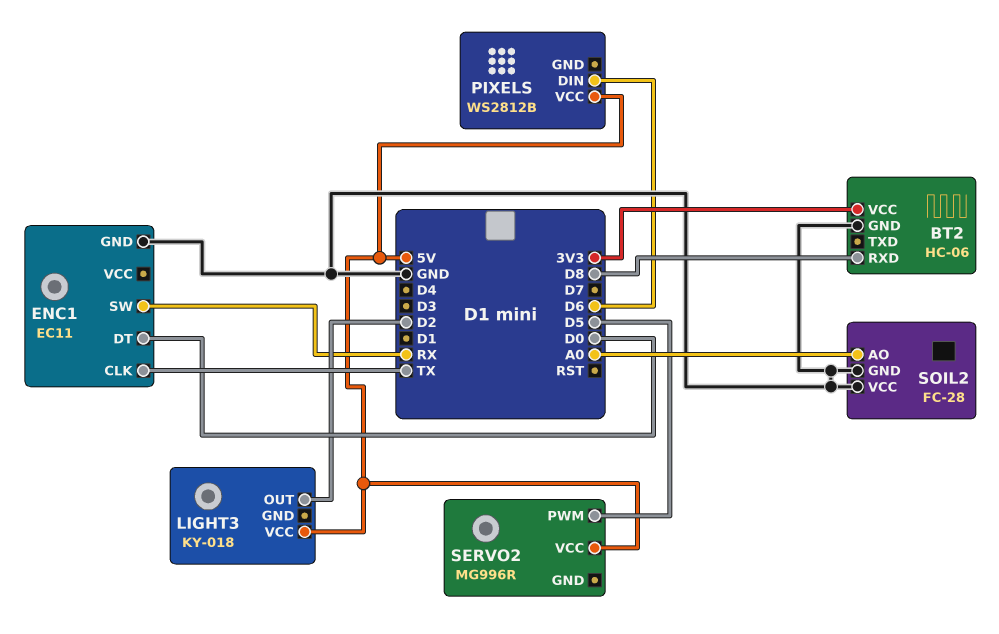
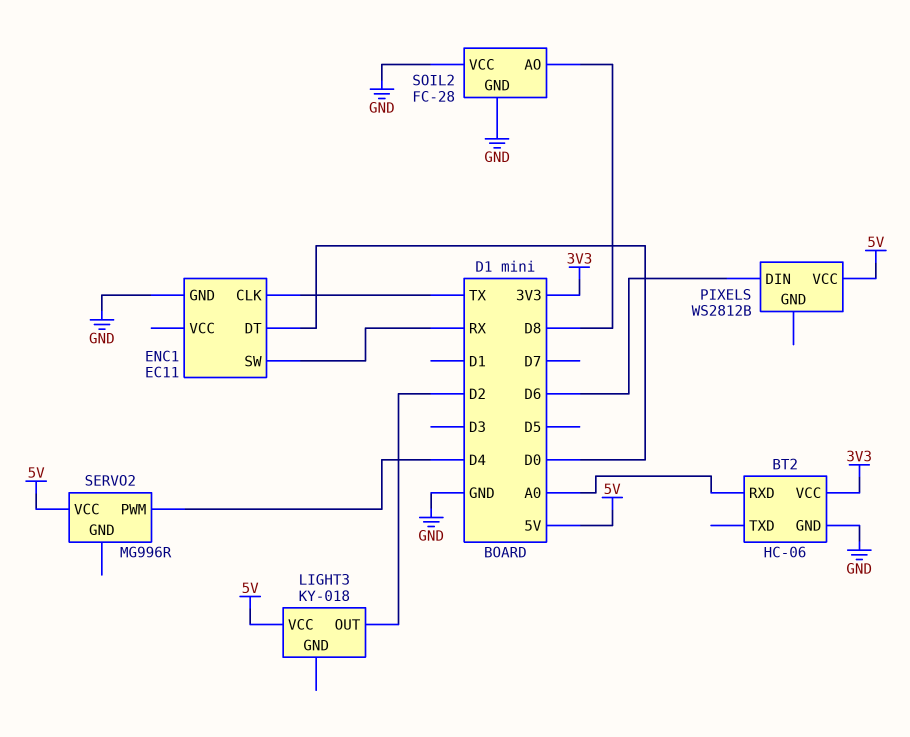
BT2 pin RXD: D8 -> A0
SERVO2 pin PWM: D5 -> D4
SOIL2 pin AO: A0 -> D8

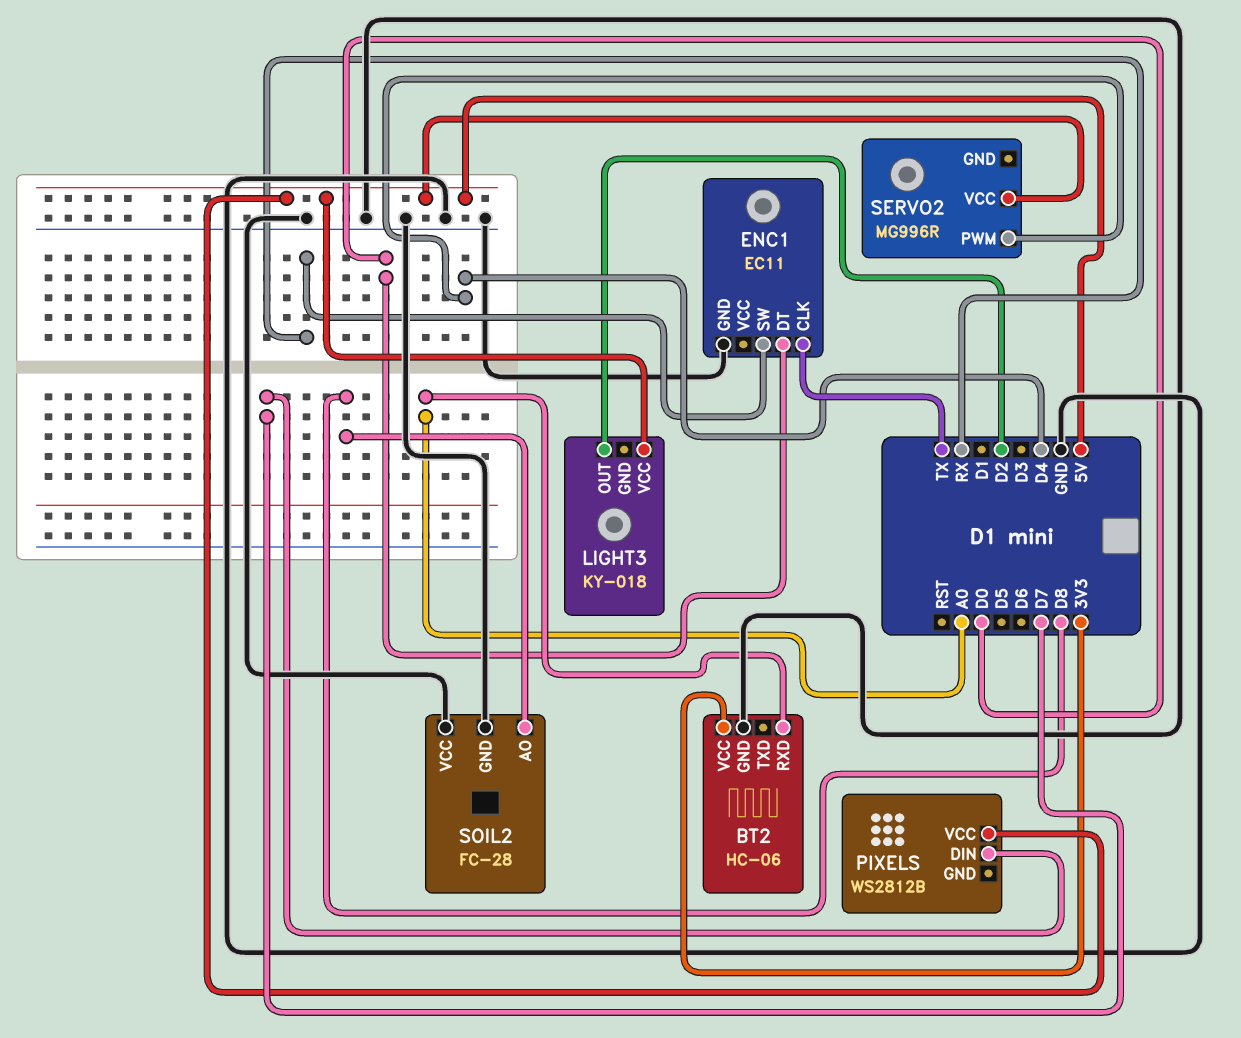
PIXELS pin DIN: D6 -> D7

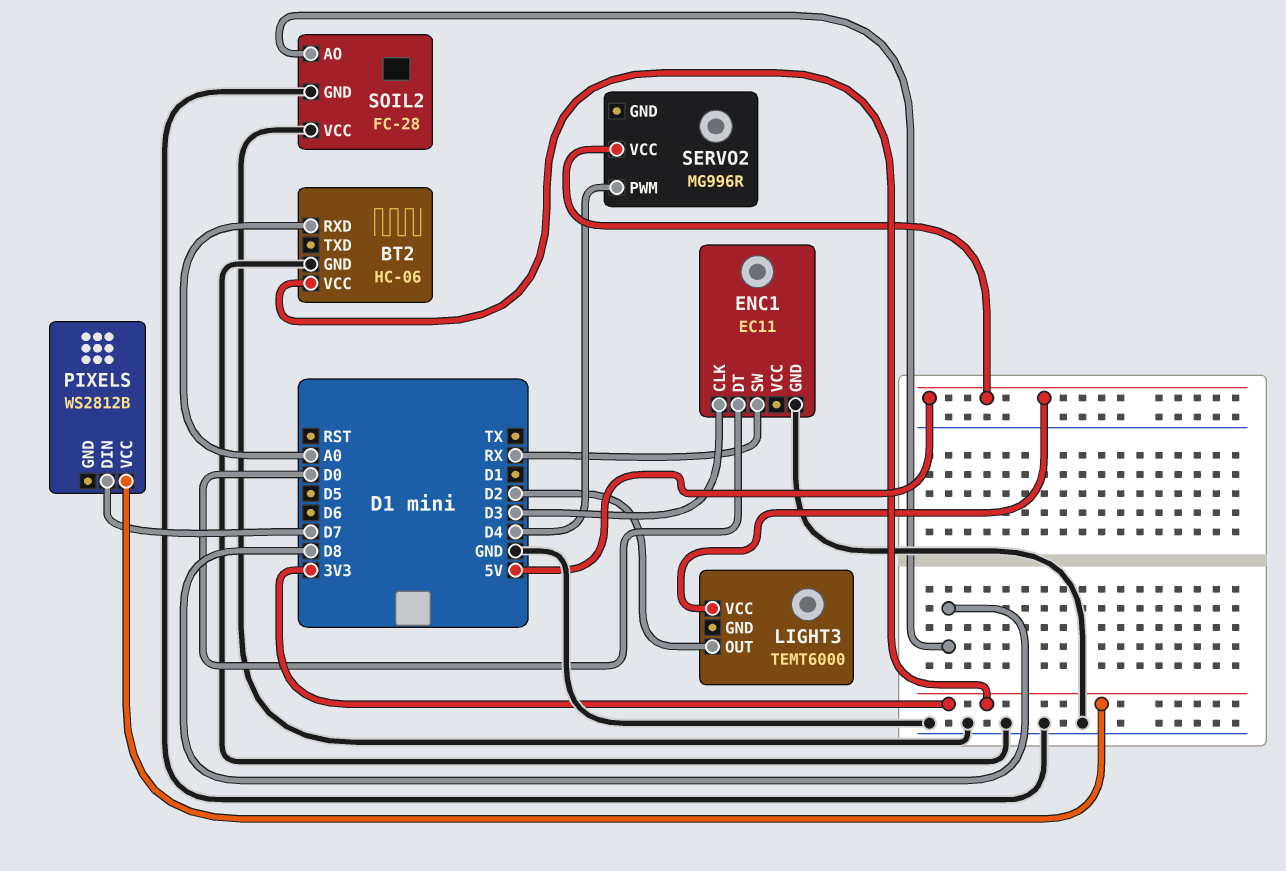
ENC1 pin CLK: TX -> D3
LIGHT3: KY-018 -> TEMT6000
PIXELS pin VCC: 5V -> 3V3

